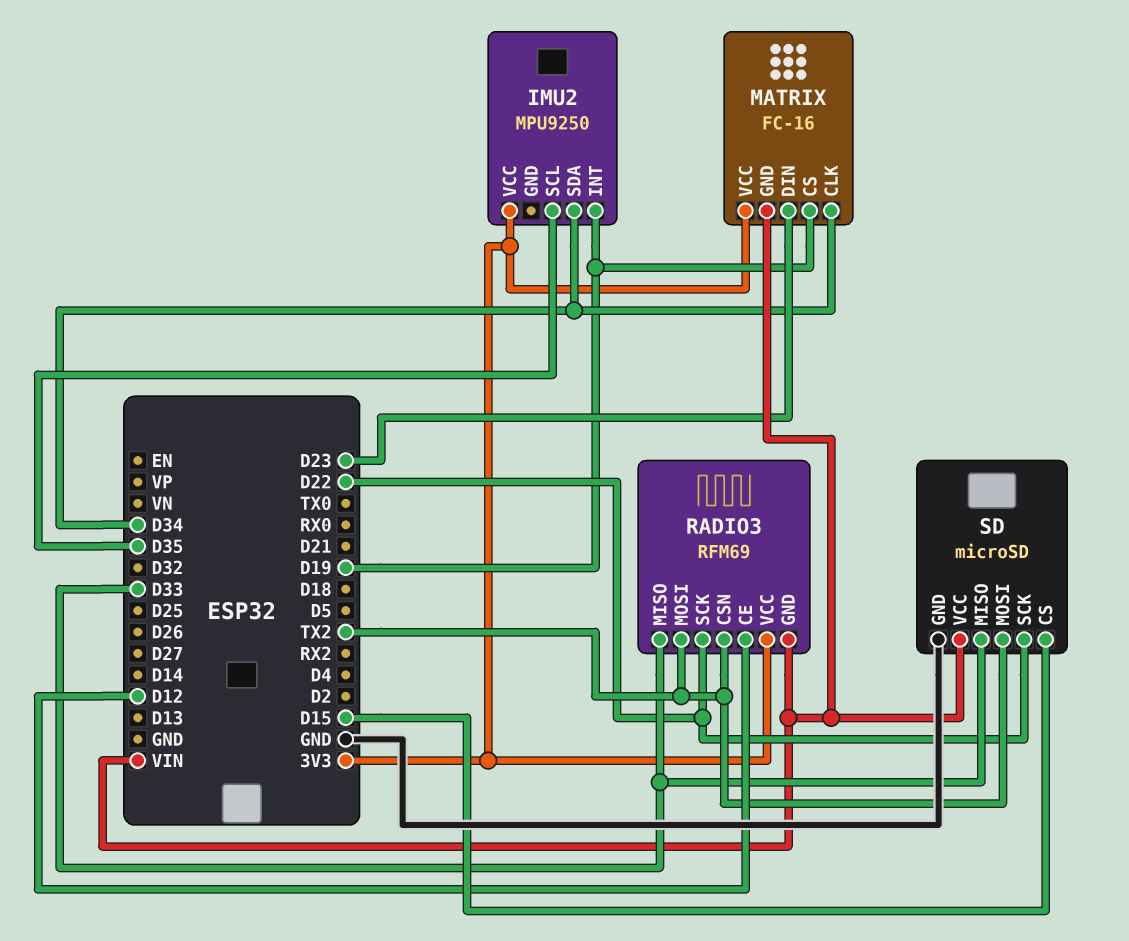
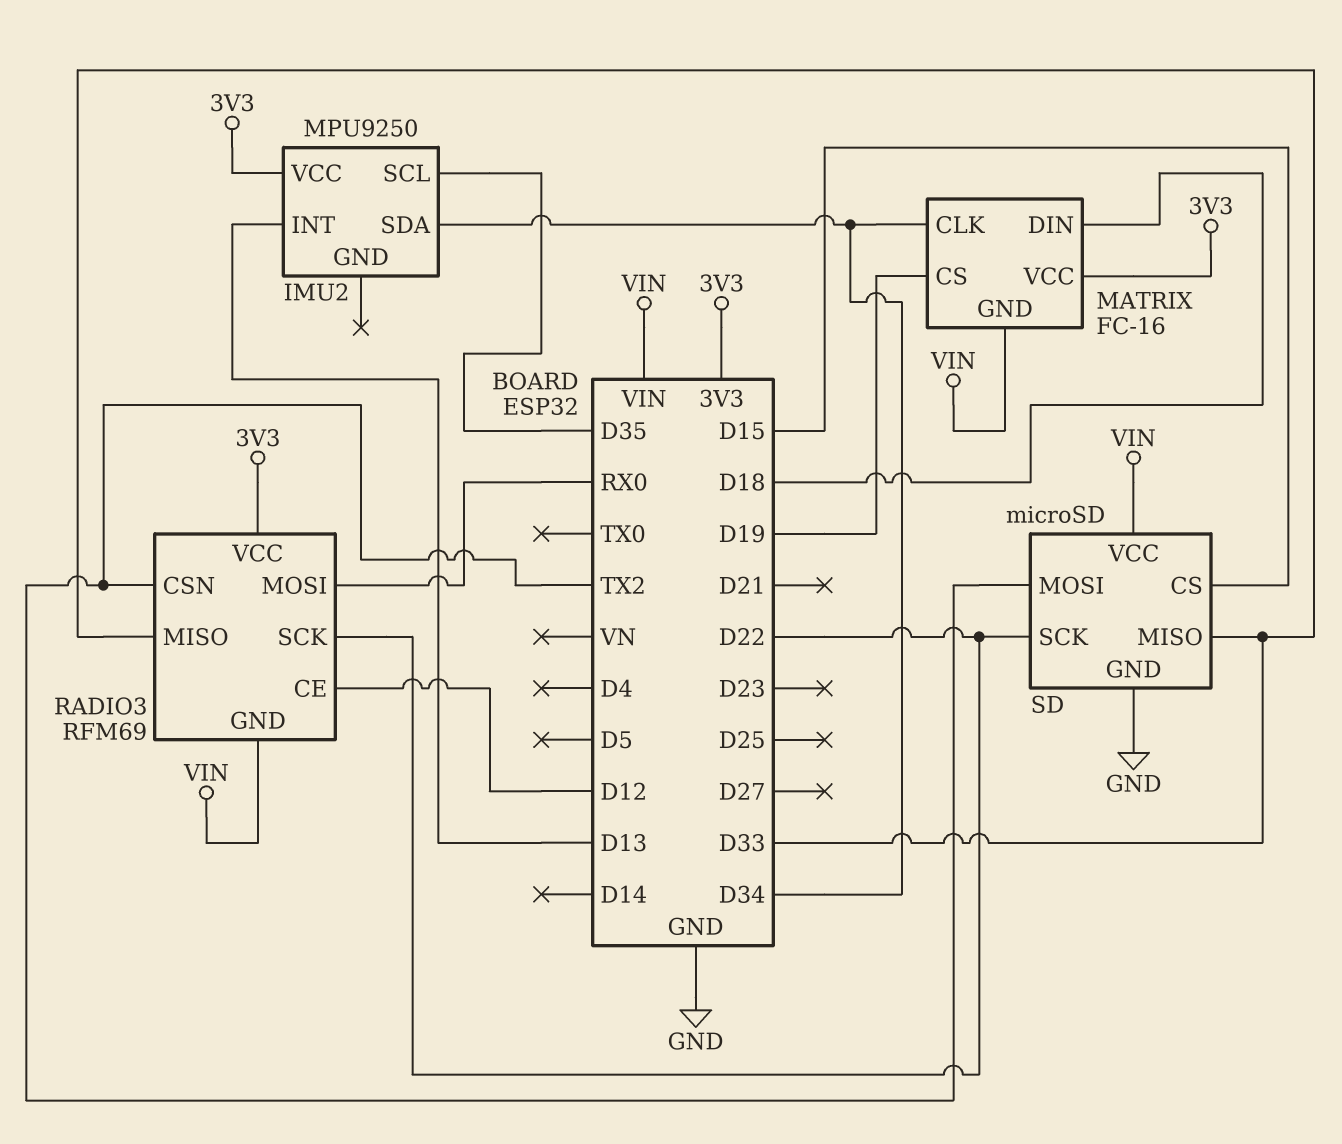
IMU2 pin INT: D19 -> D13
MATRIX pin DIN: D23 -> D18
RADIO3 pin MOSI: TX2 -> RX0

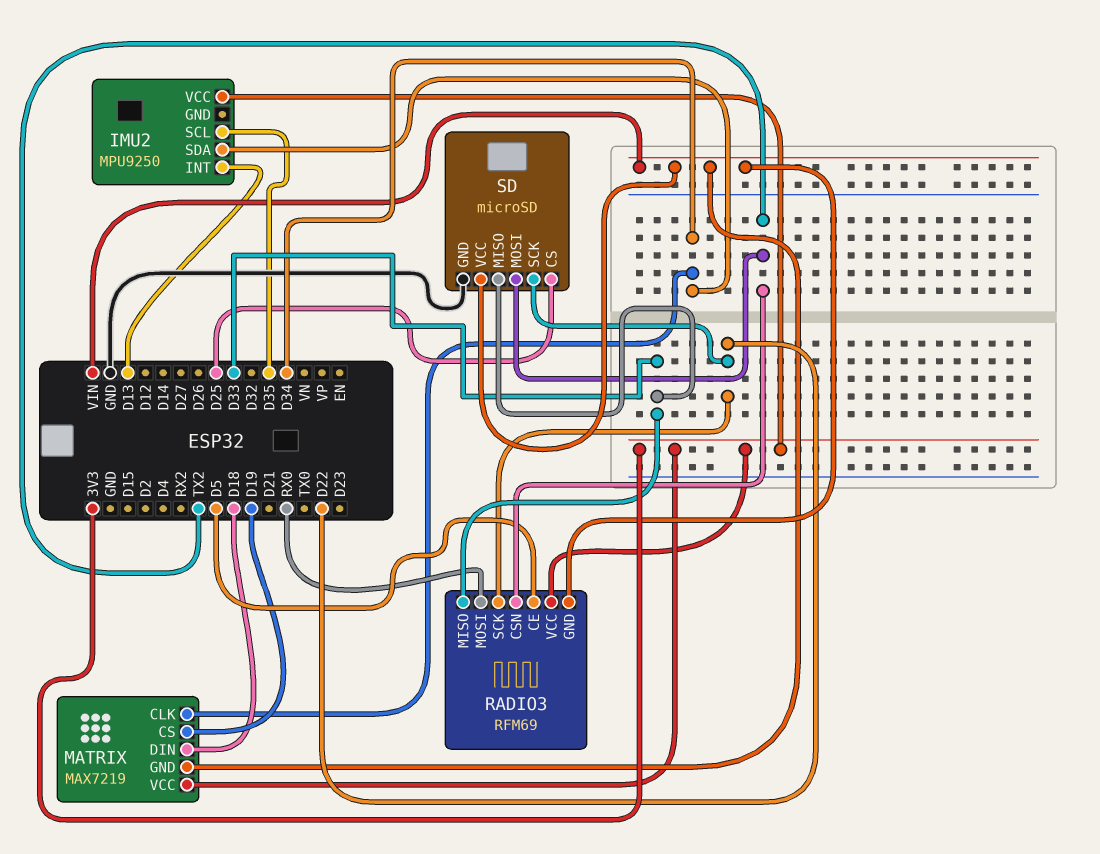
MATRIX: FC-16 -> MAX7219
RADIO3 pin CE: D12 -> D5
SD pin CS: D15 -> D25

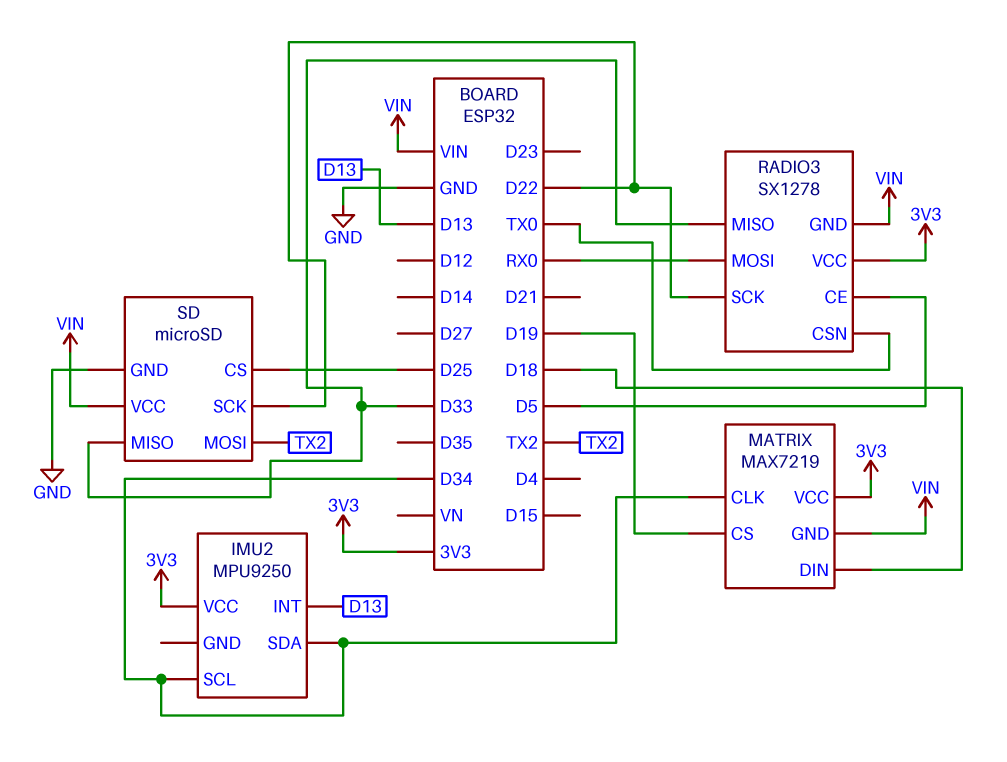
IMU2 pin SCL: D35 -> D34
RADIO3: RFM69 -> SX1278
RADIO3 pin CSN: TX2 -> TX0

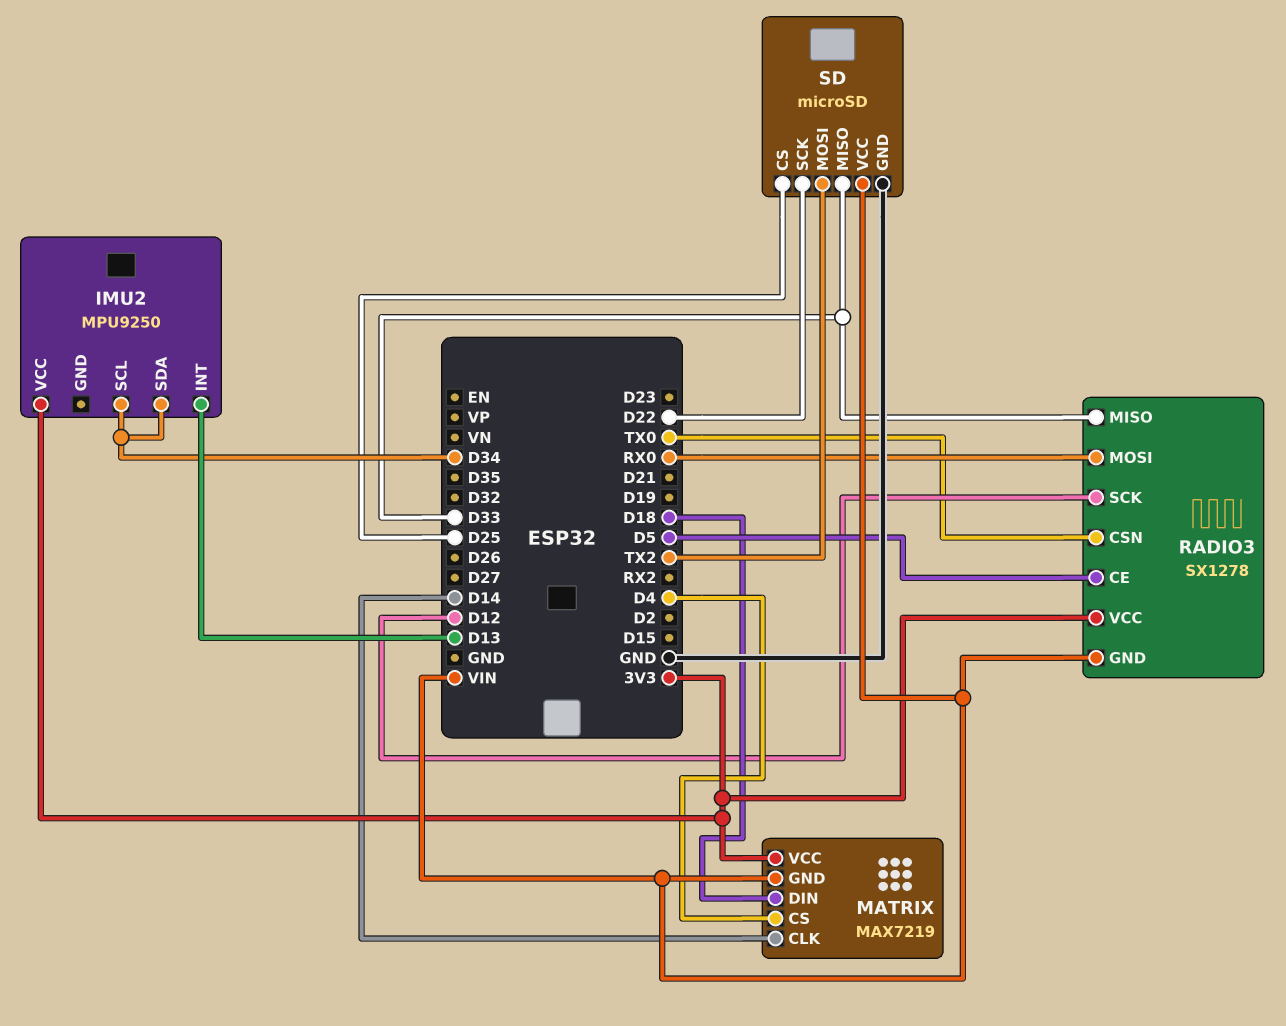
MATRIX pin CLK: D34 -> D14
MATRIX pin CS: D19 -> D4
RADIO3 pin SCK: D22 -> D12

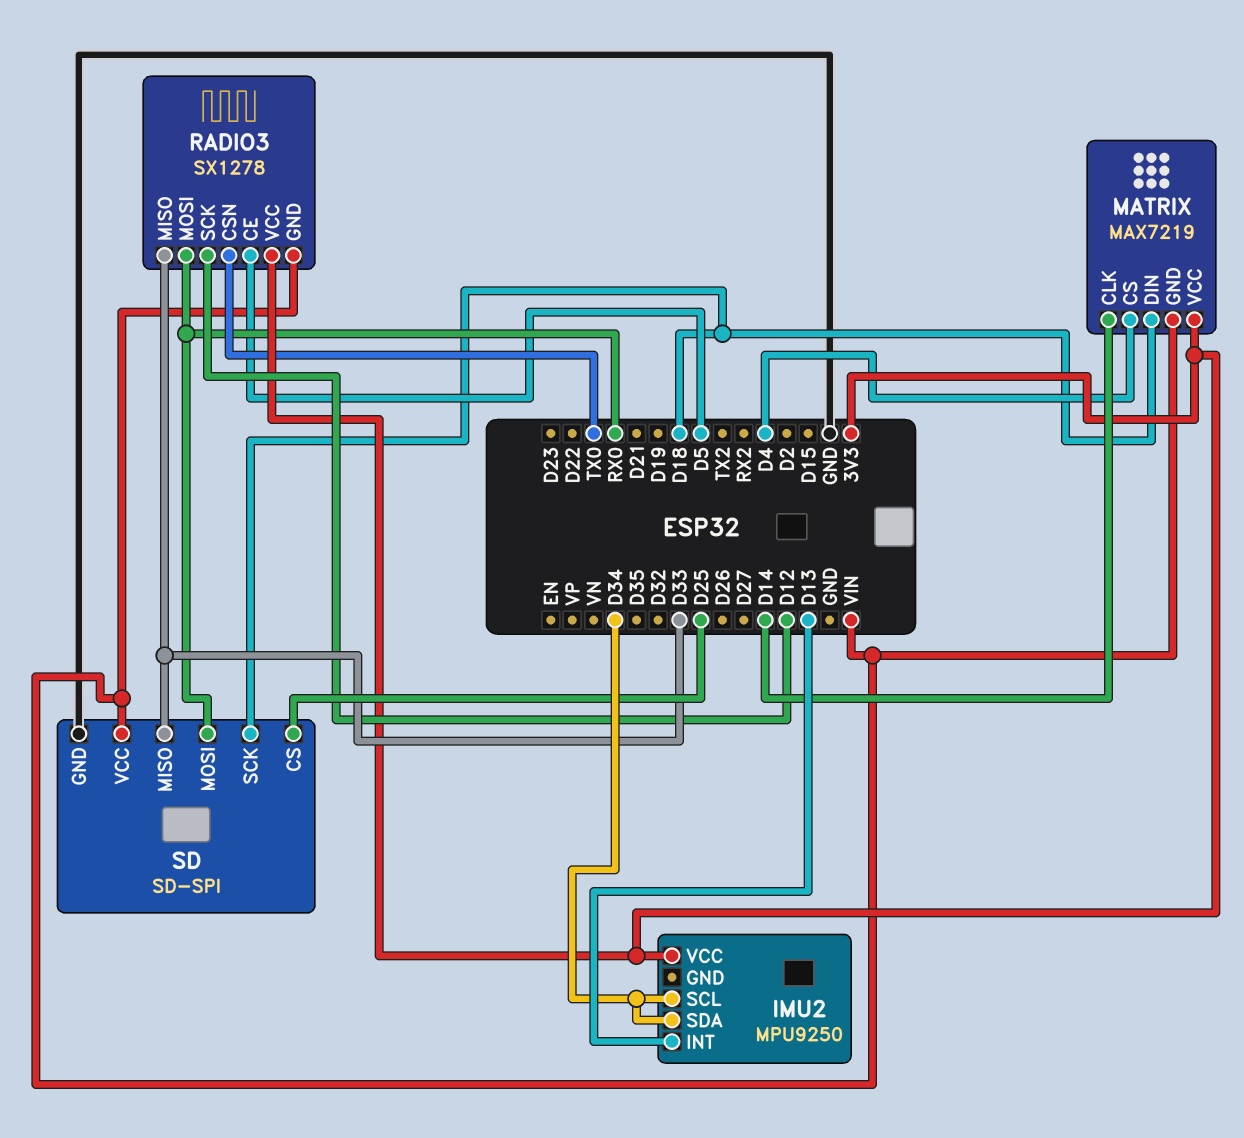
SD: microSD -> SD-SPI
SD pin MOSI: TX2 -> RX0
SD pin SCK: D22 -> D18

